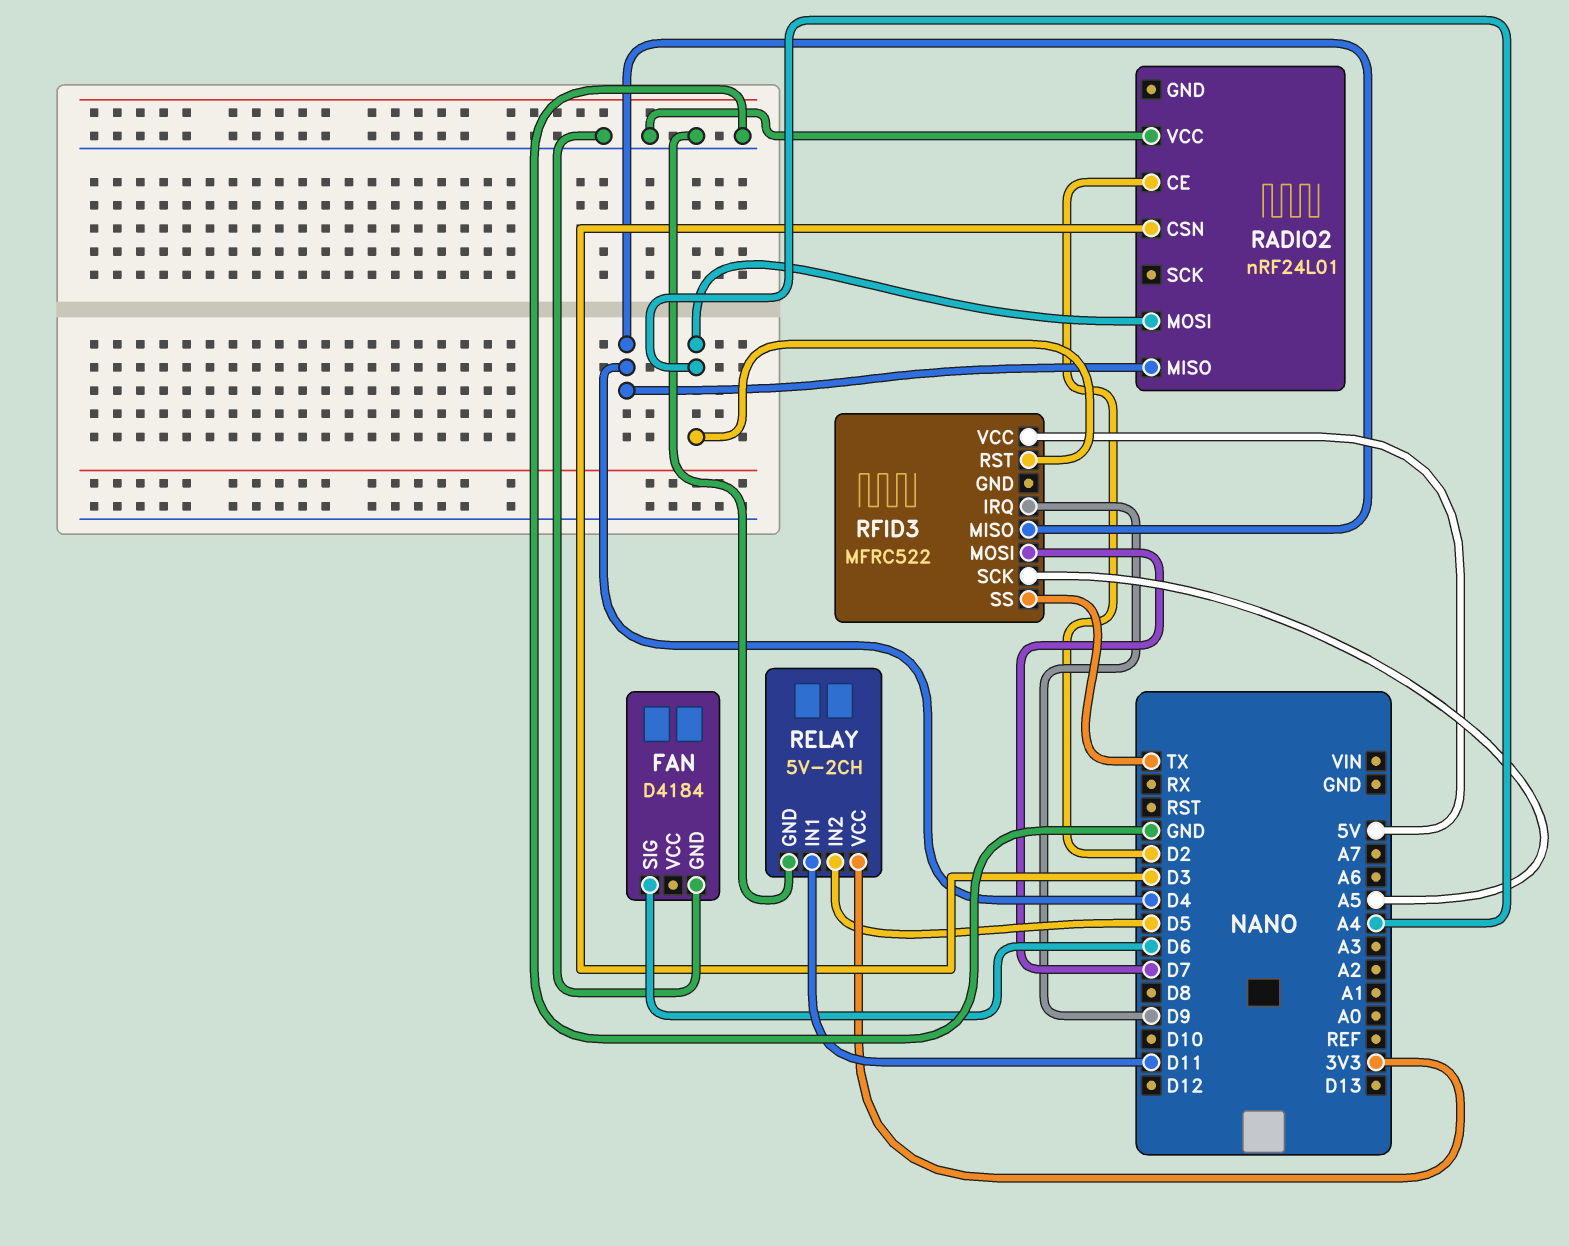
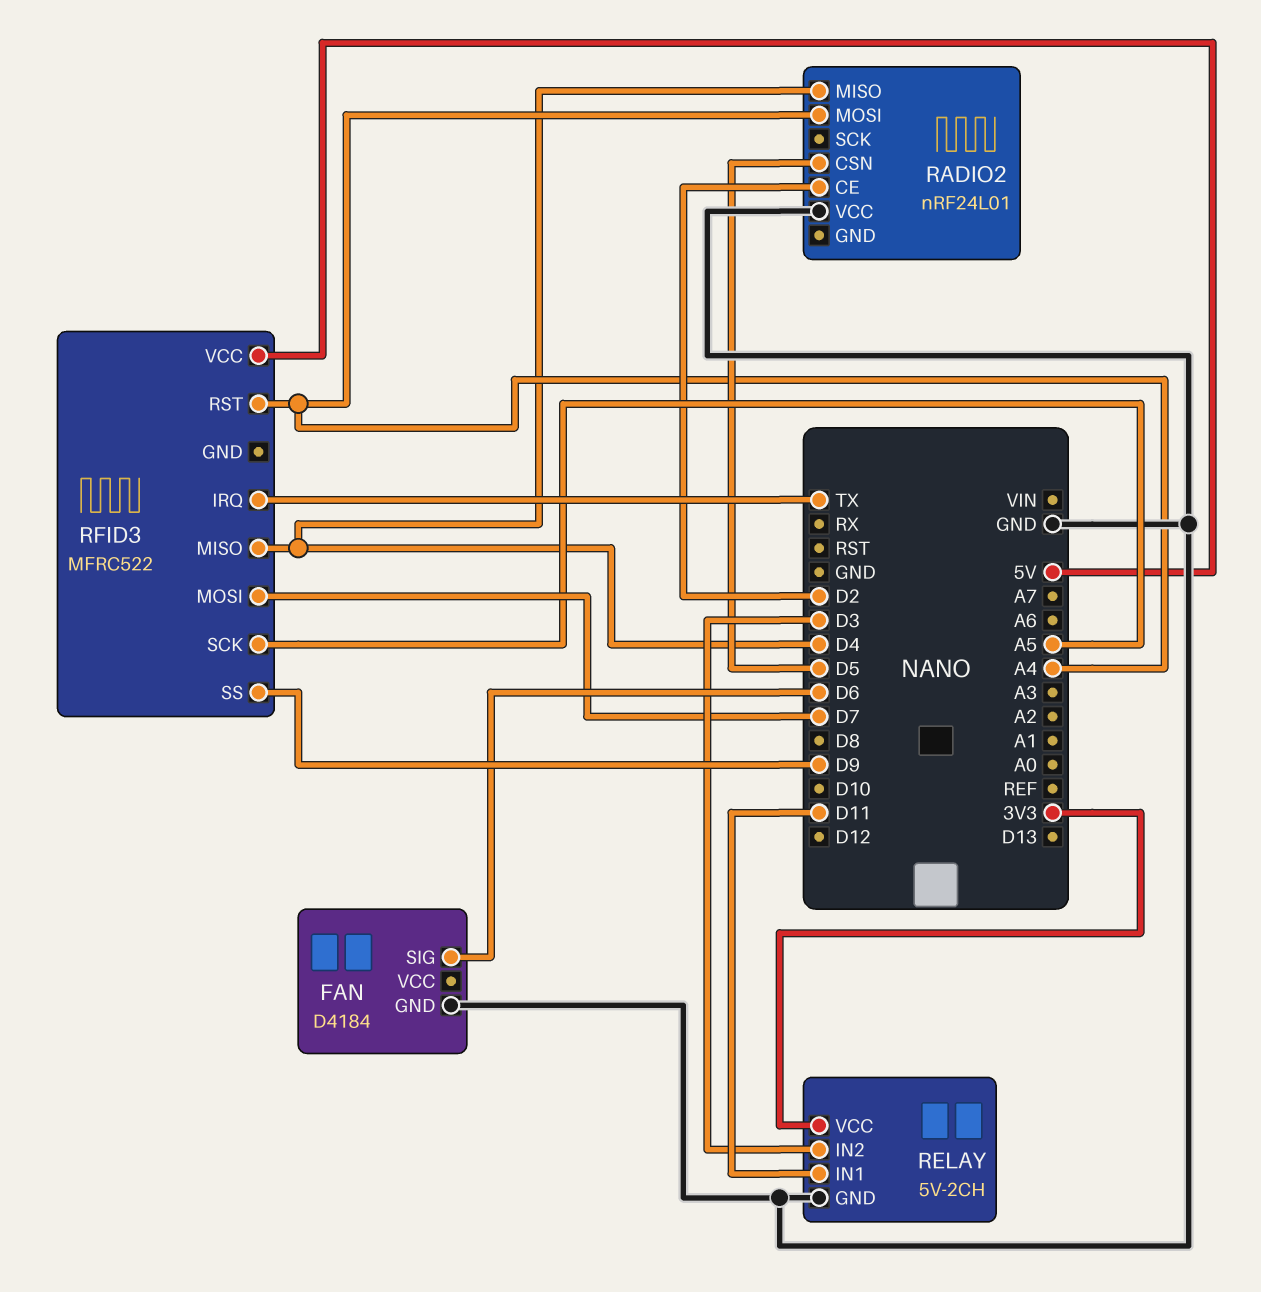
RADIO2 pin CSN: D3 -> D5
RELAY pin IN2: D5 -> D3
RFID3 pin IRQ: D9 -> TX
RFID3 pin SS: TX -> D9

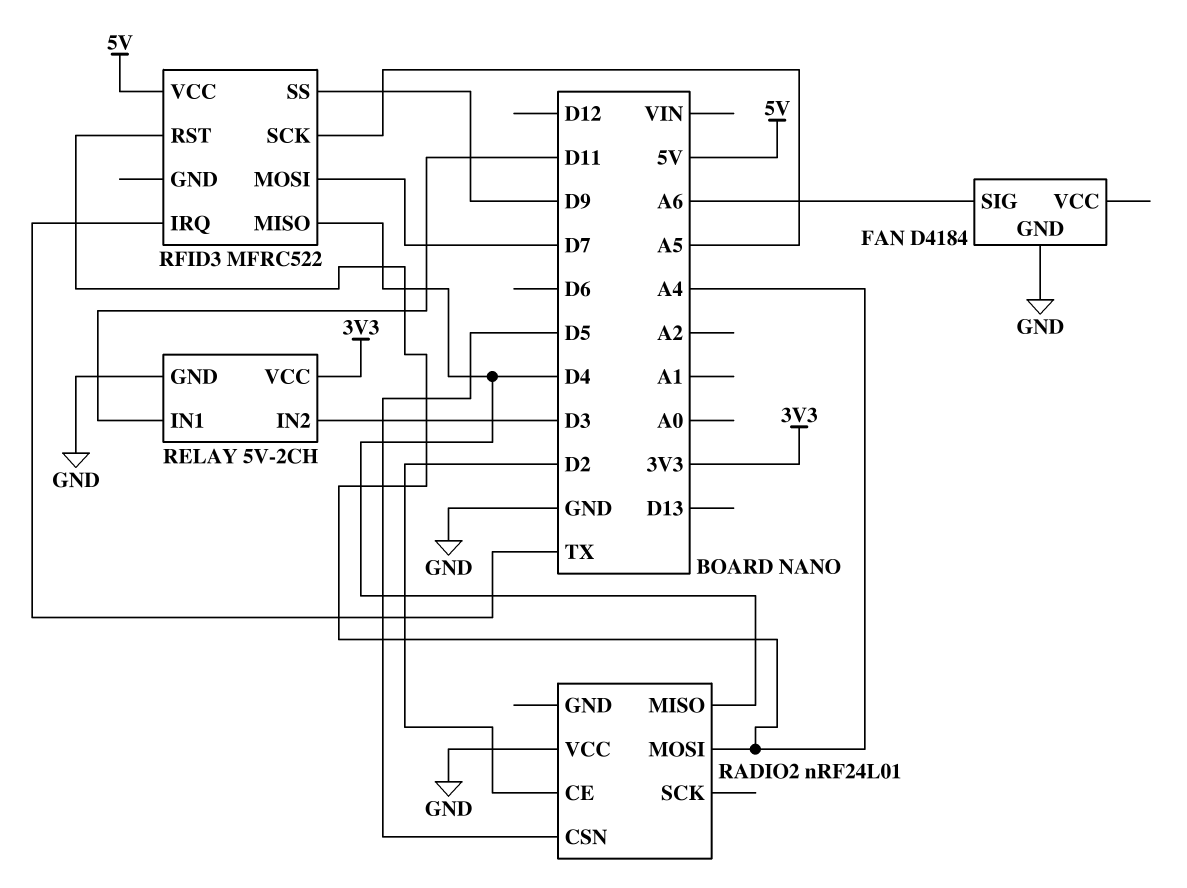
FAN pin SIG: D6 -> A6

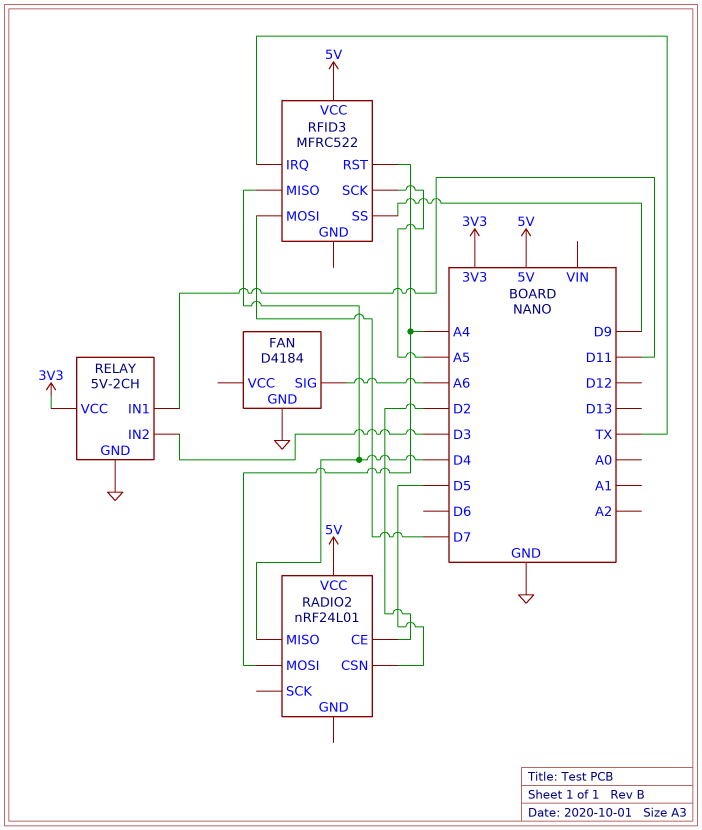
RADIO2 pin VCC: GND -> 5V

